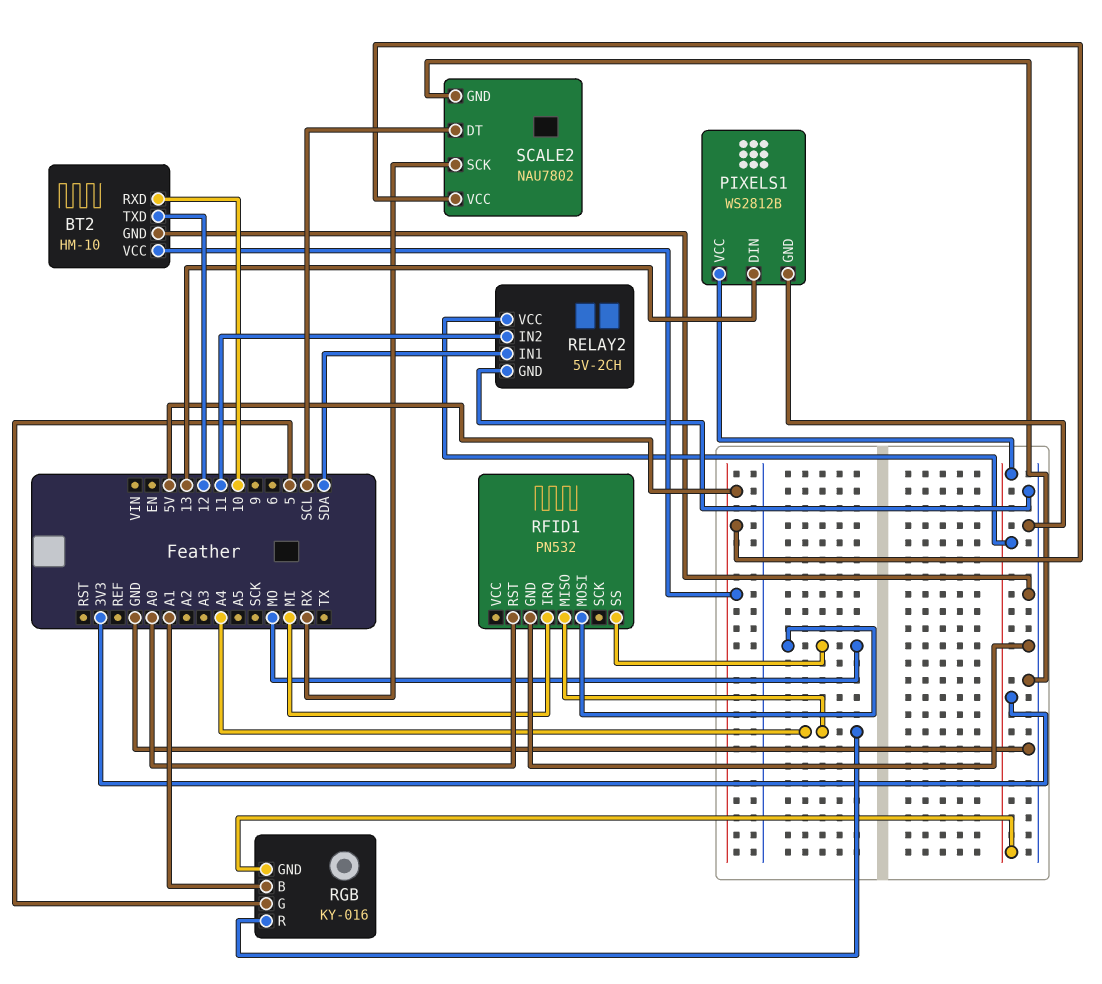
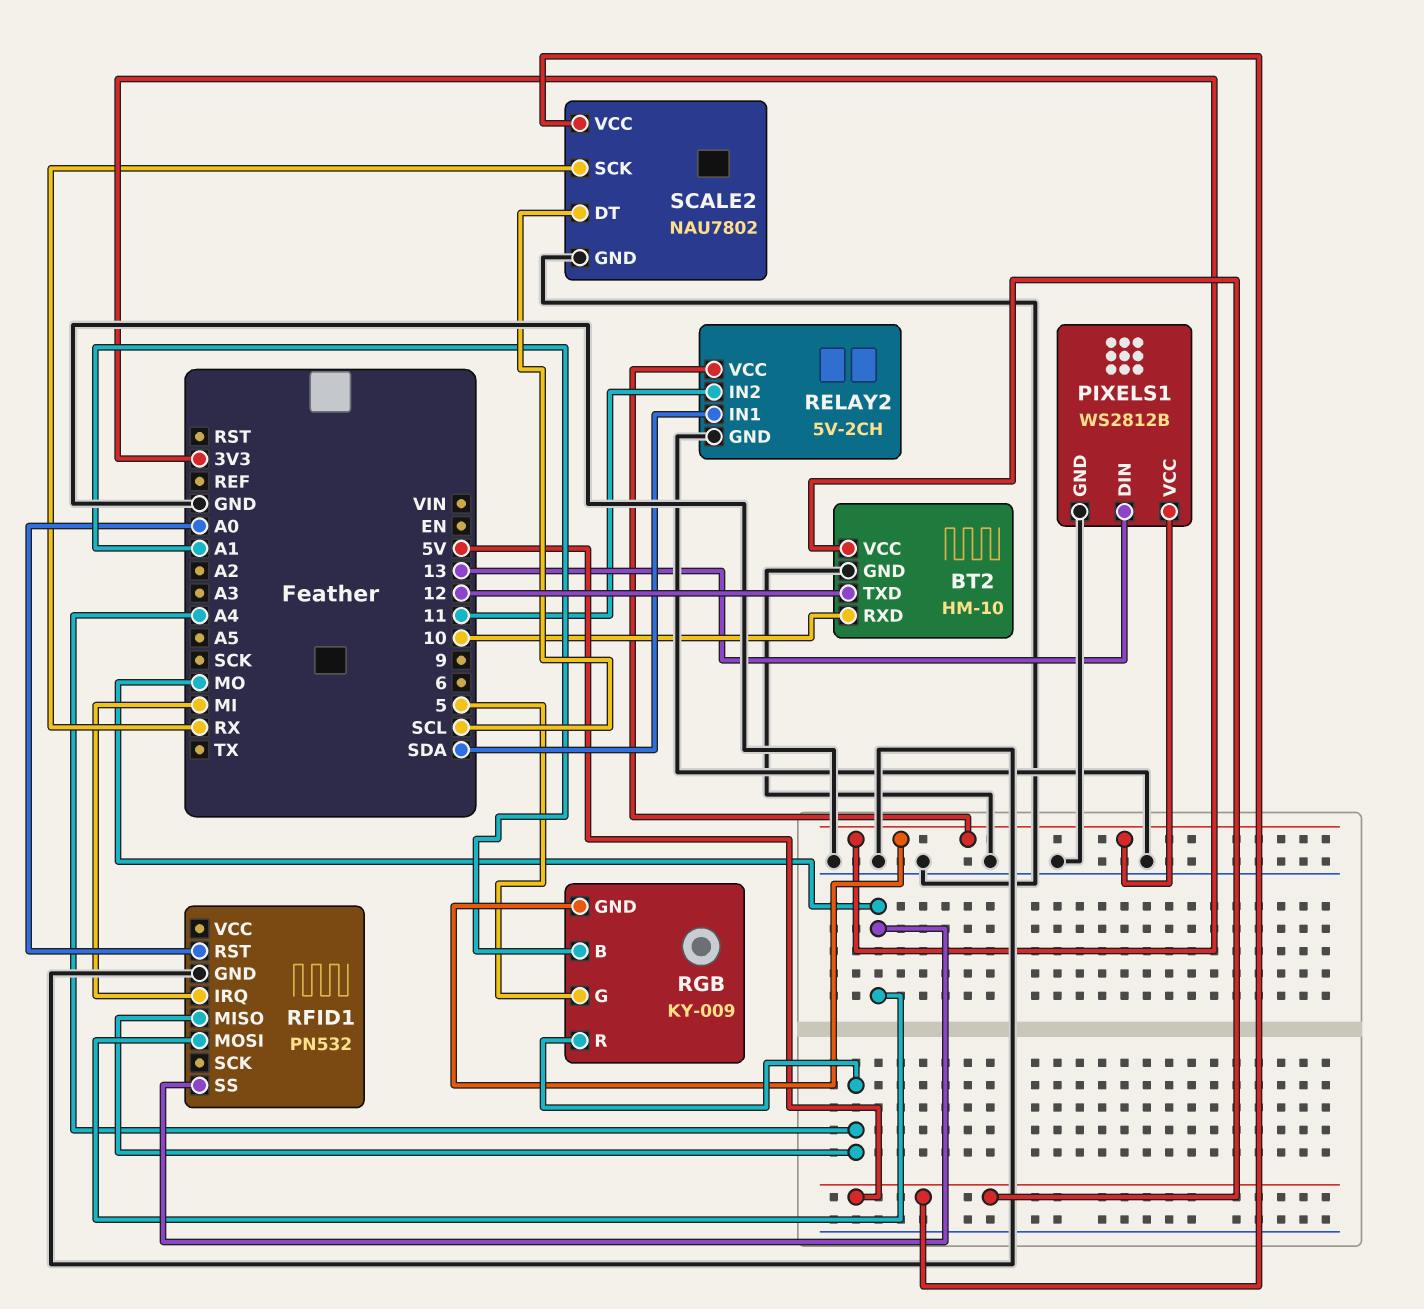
RGB: KY-016 -> KY-009

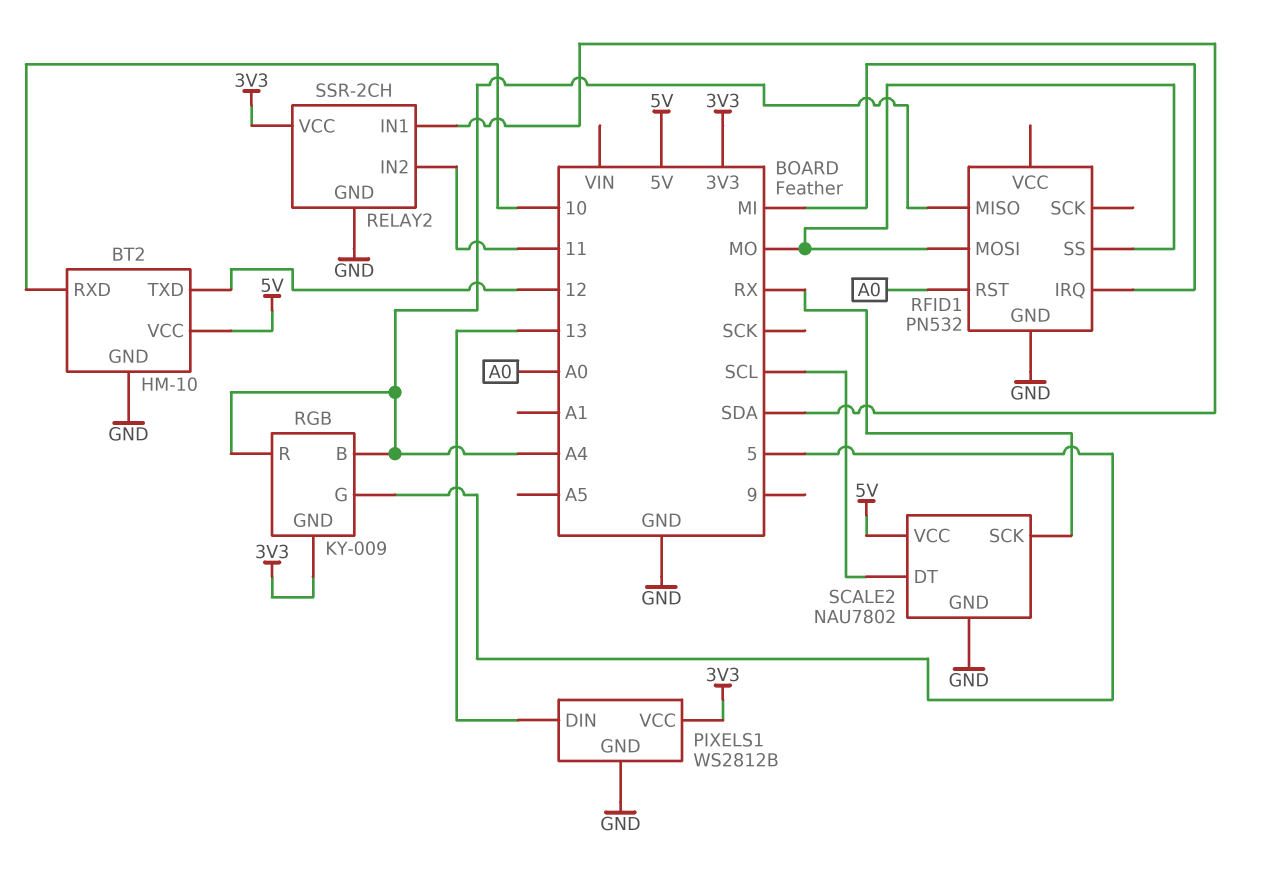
RELAY2: 5V-2CH -> SSR-2CH
RGB pin B: A1 -> A4

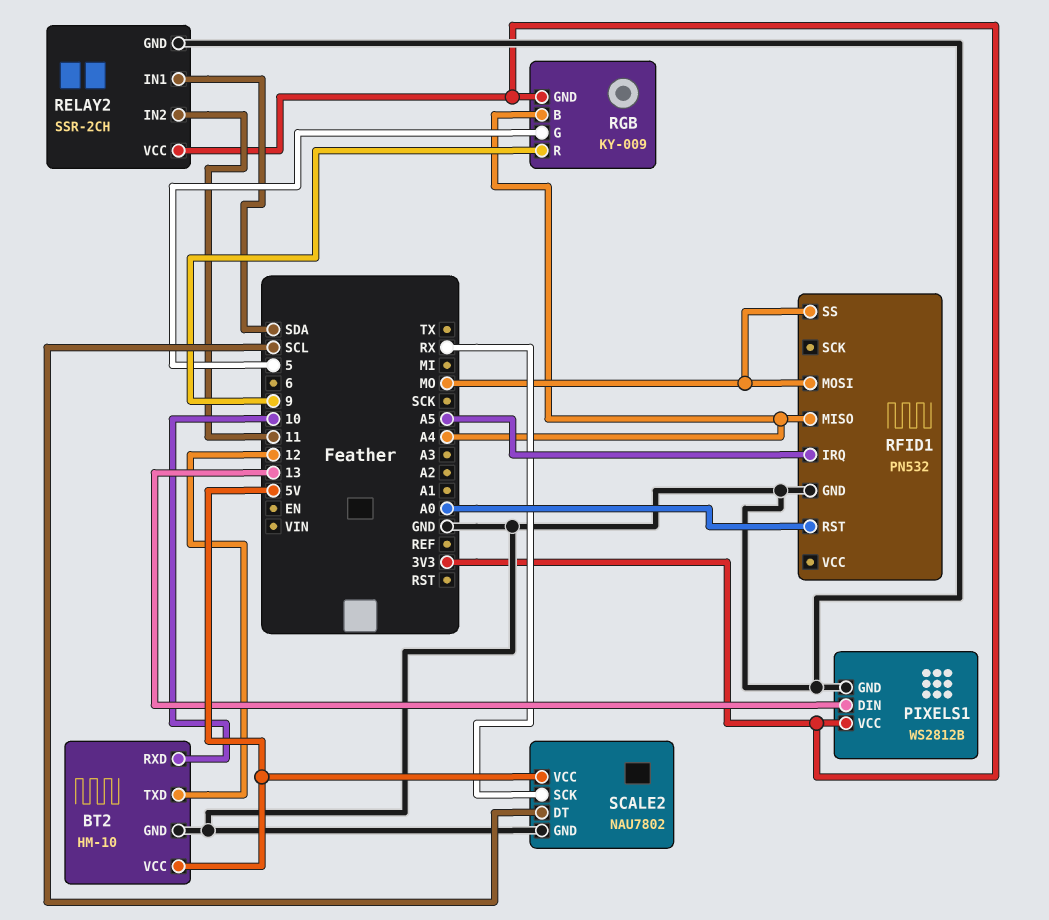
RFID1 pin IRQ: MI -> A5
RGB pin R: A4 -> 9

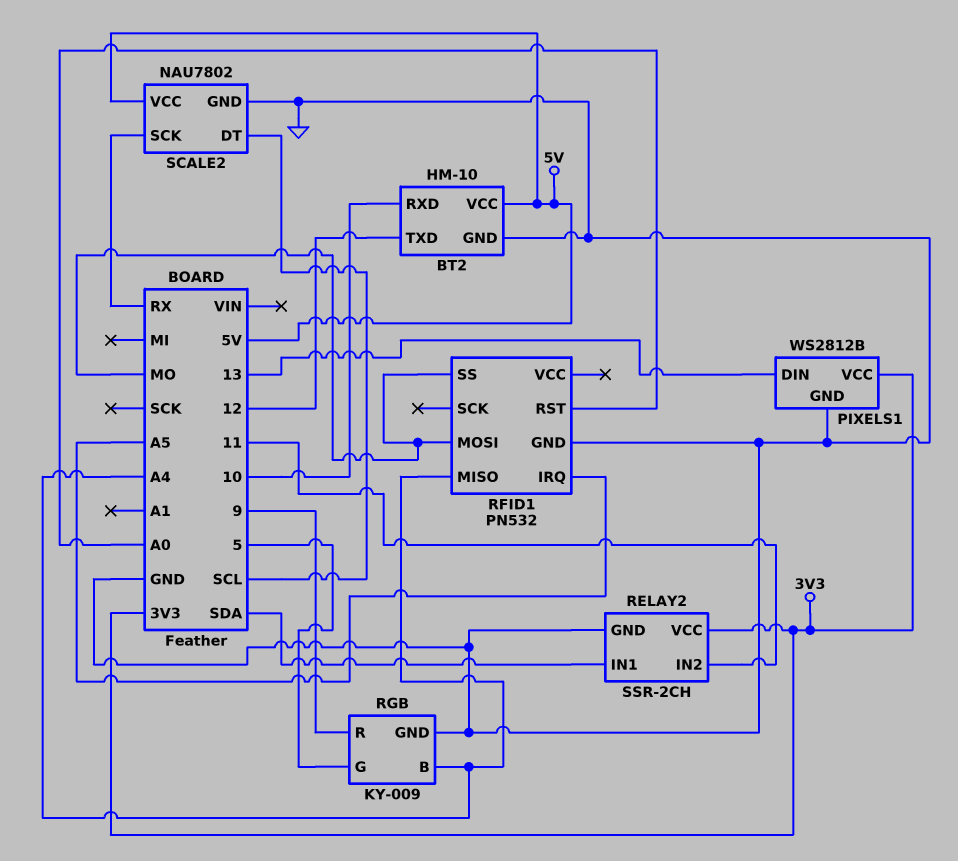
RGB pin GND: 3V3 -> GND

